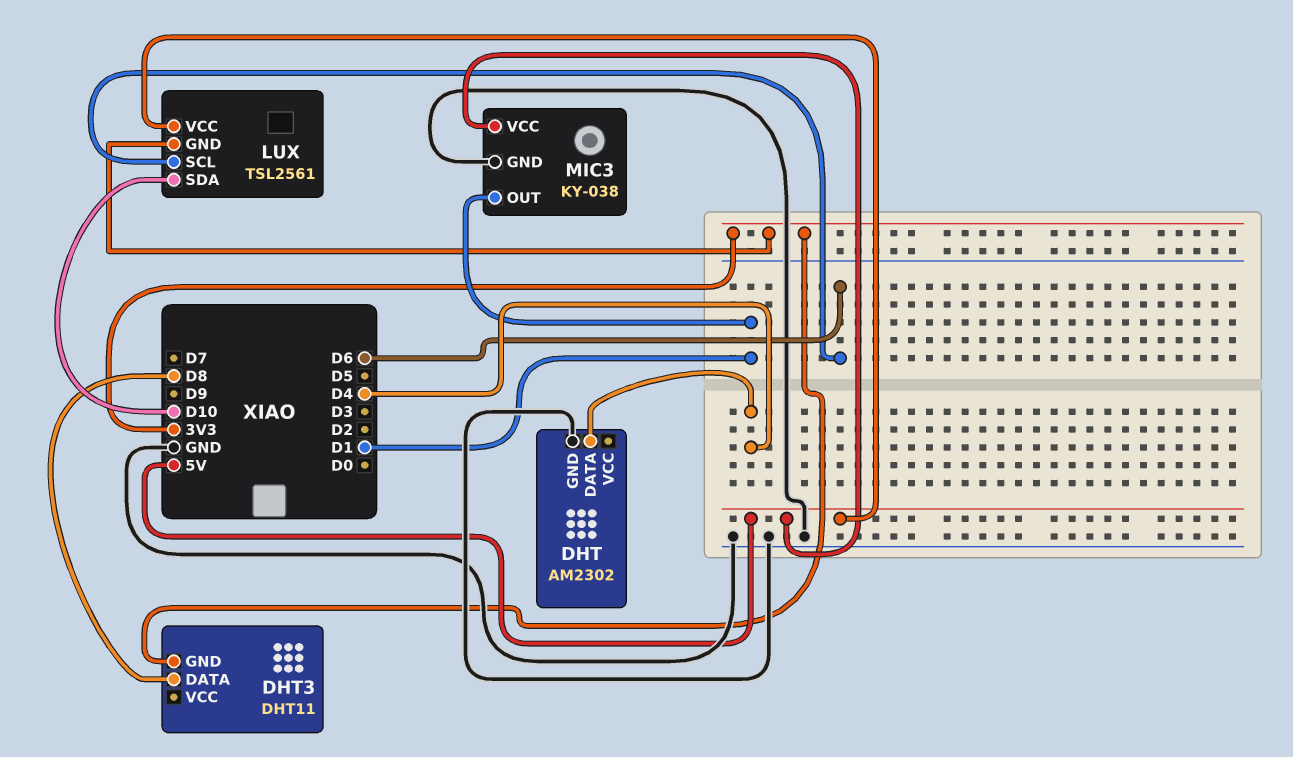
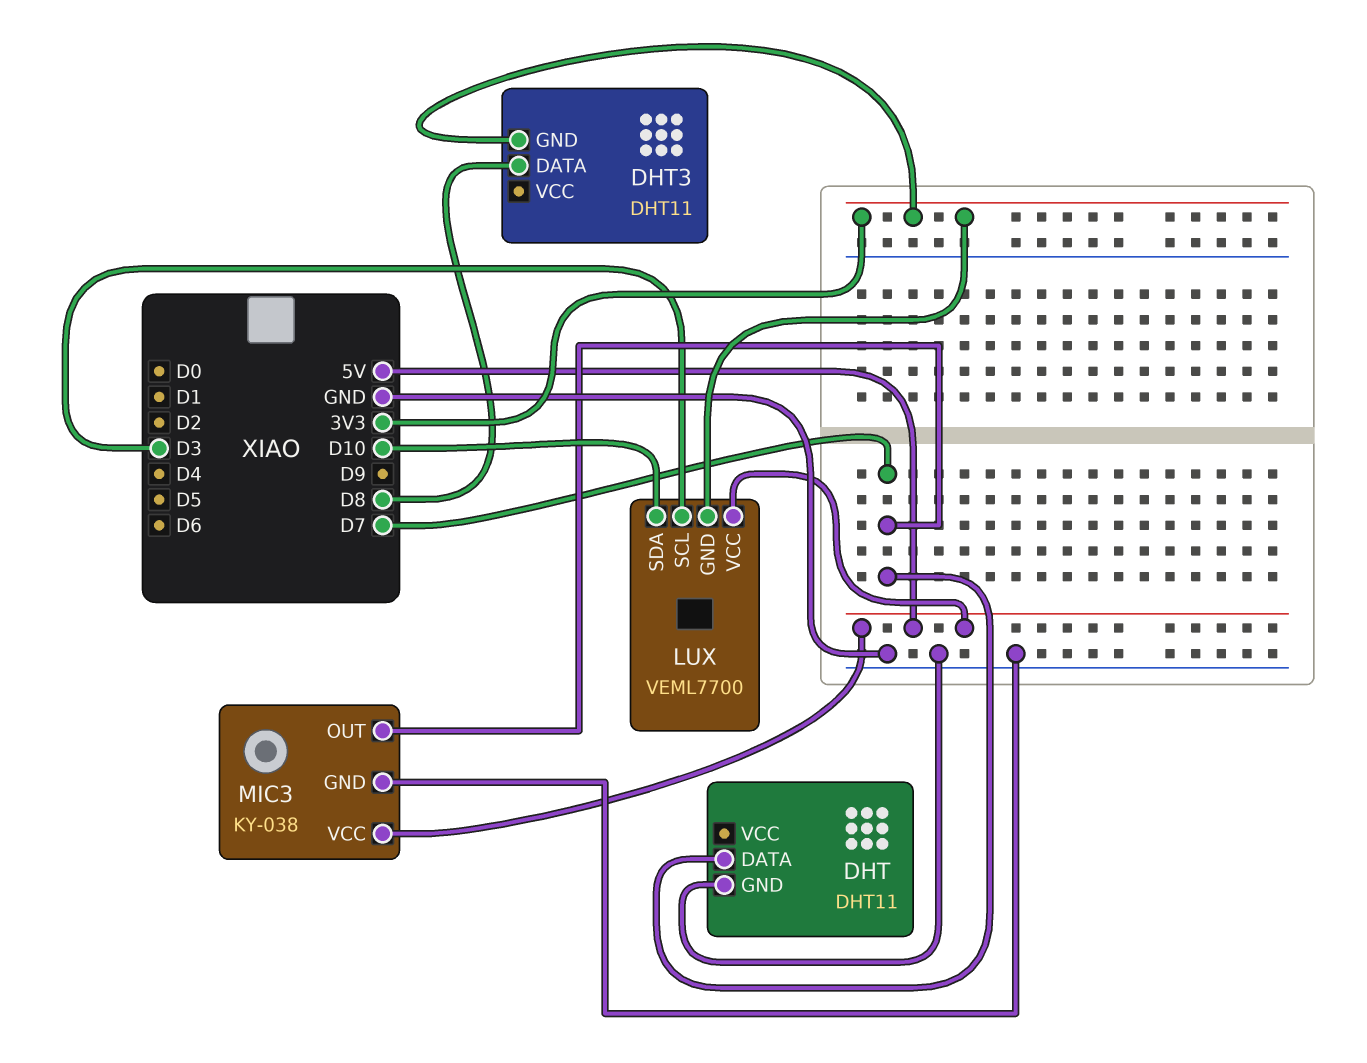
DHT: AM2302 -> DHT11
DHT pin DATA: D4 -> D7
LUX: TSL2561 -> VEML7700
LUX pin SCL: D6 -> D3
MIC3 pin OUT: D1 -> D7

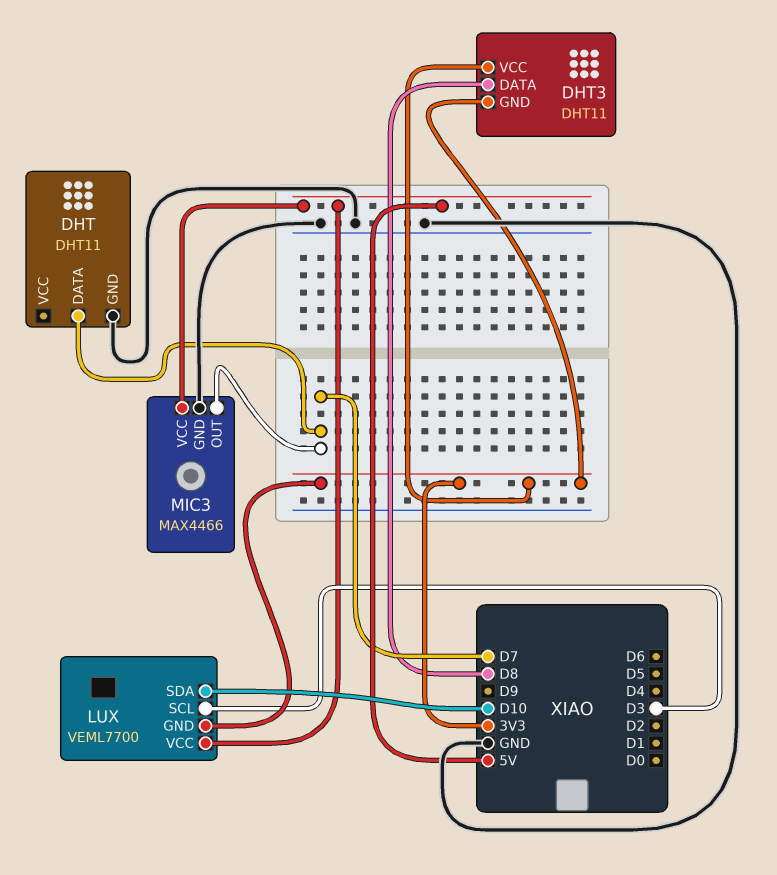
DHT3 pin VCC: none -> 3V3
MIC3: KY-038 -> MAX4466

